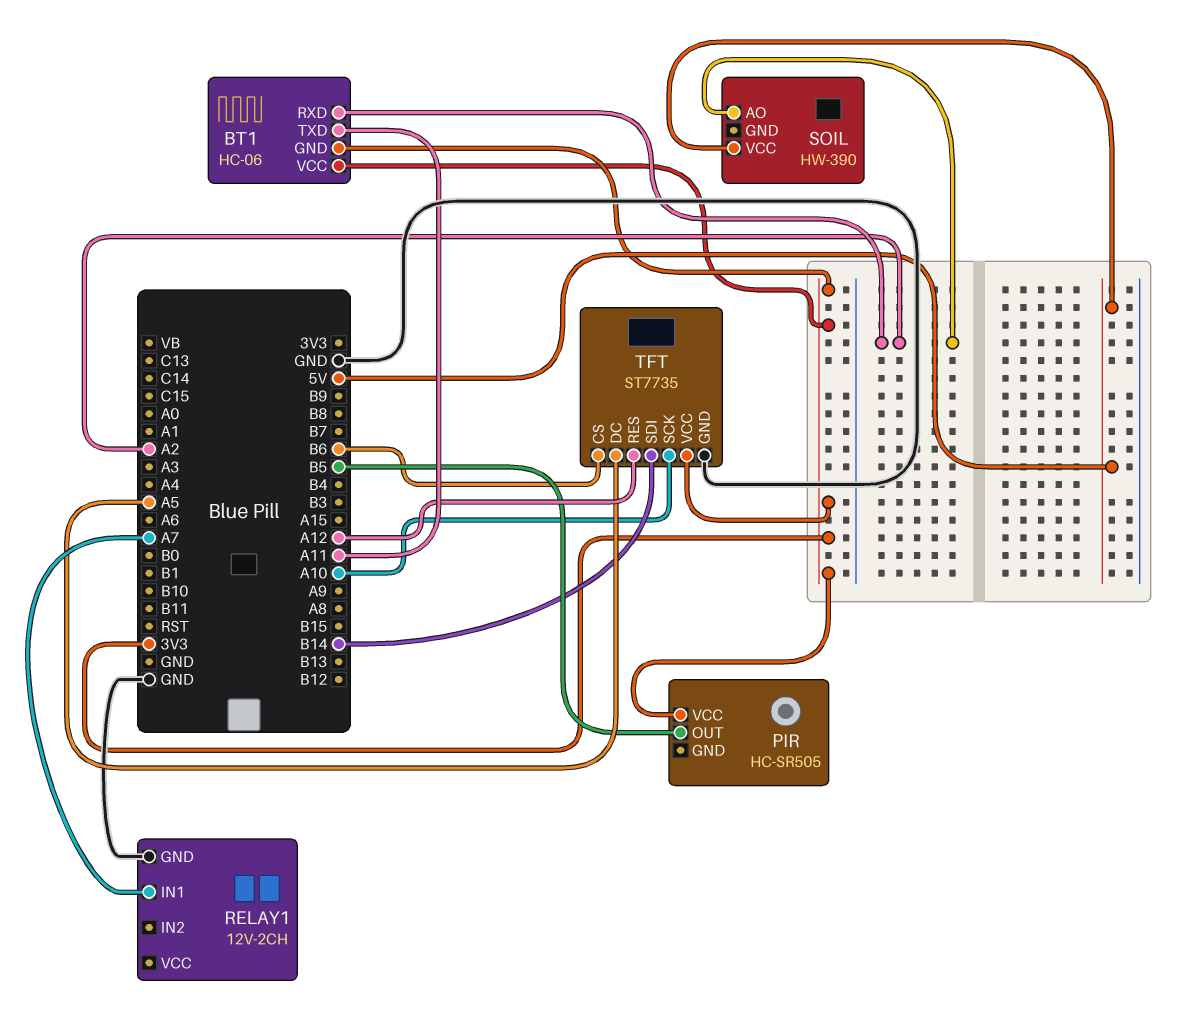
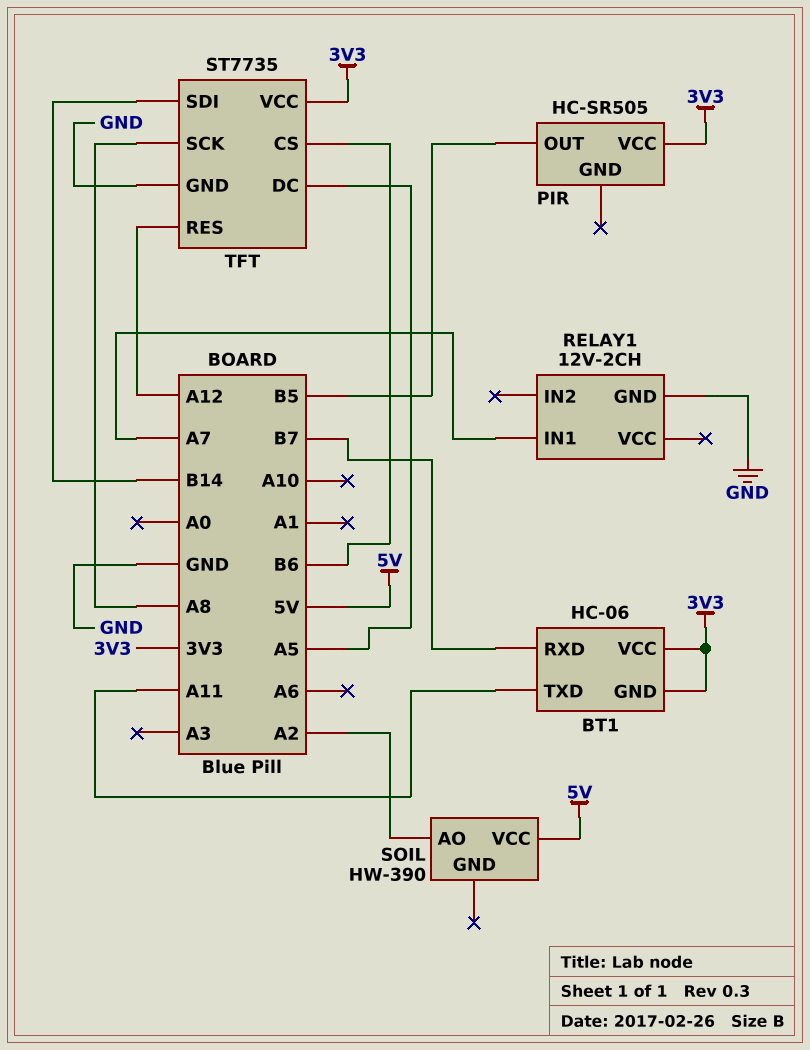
BT1 pin RXD: A2 -> B7
TFT pin SCK: A10 -> A8

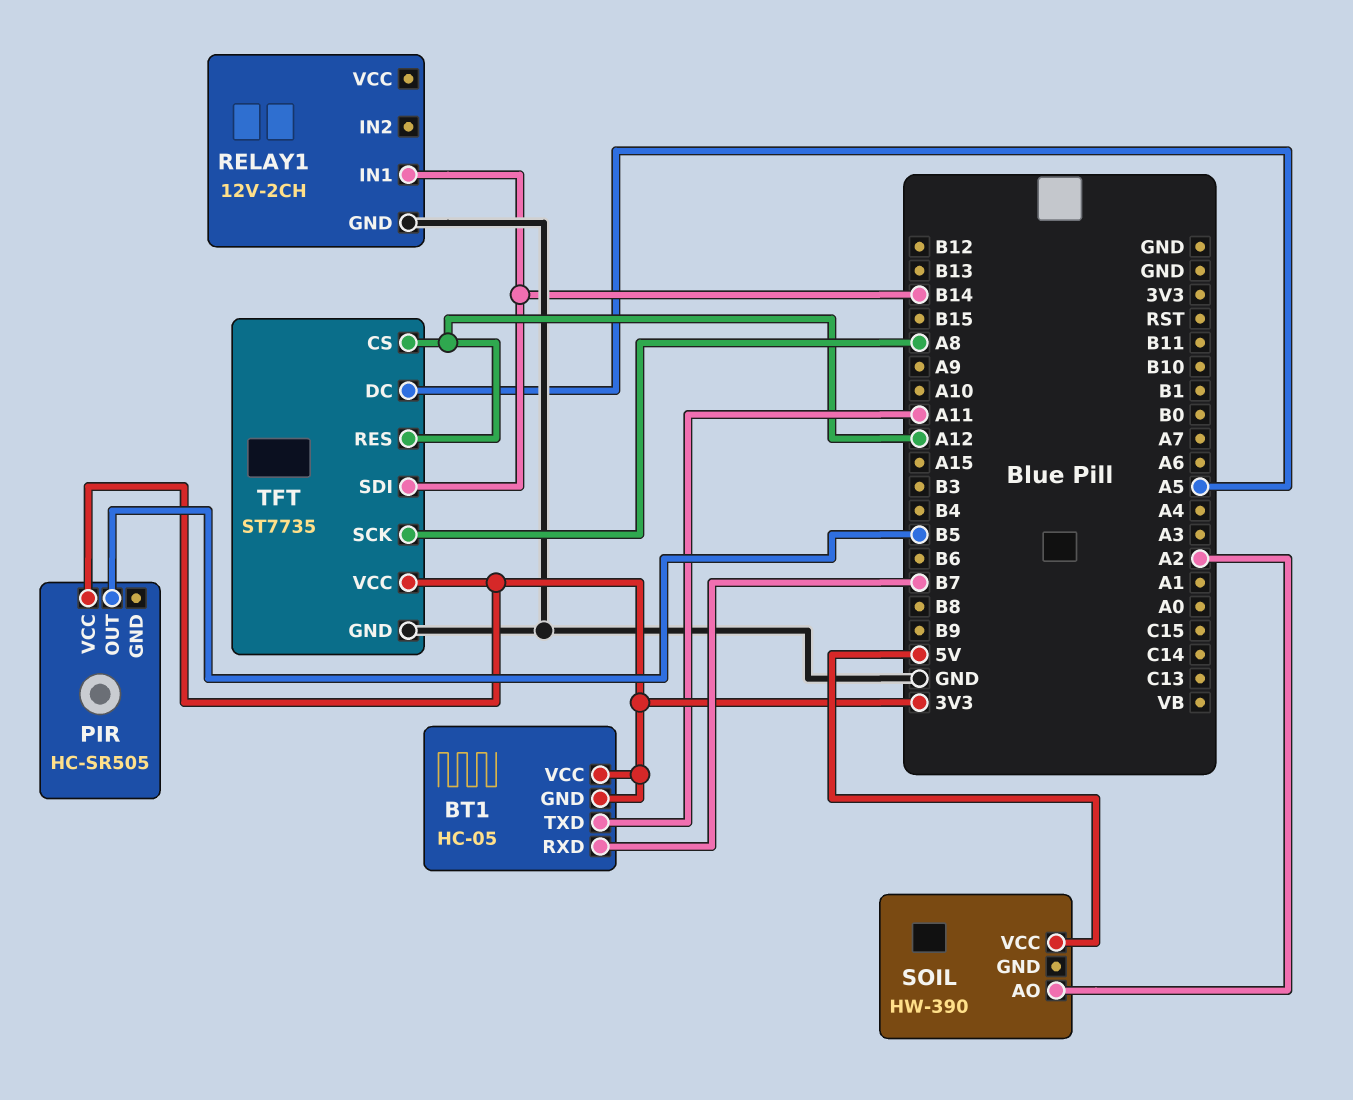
BT1: HC-06 -> HC-05
RELAY1 pin IN1: A7 -> B14
TFT pin CS: B6 -> A12

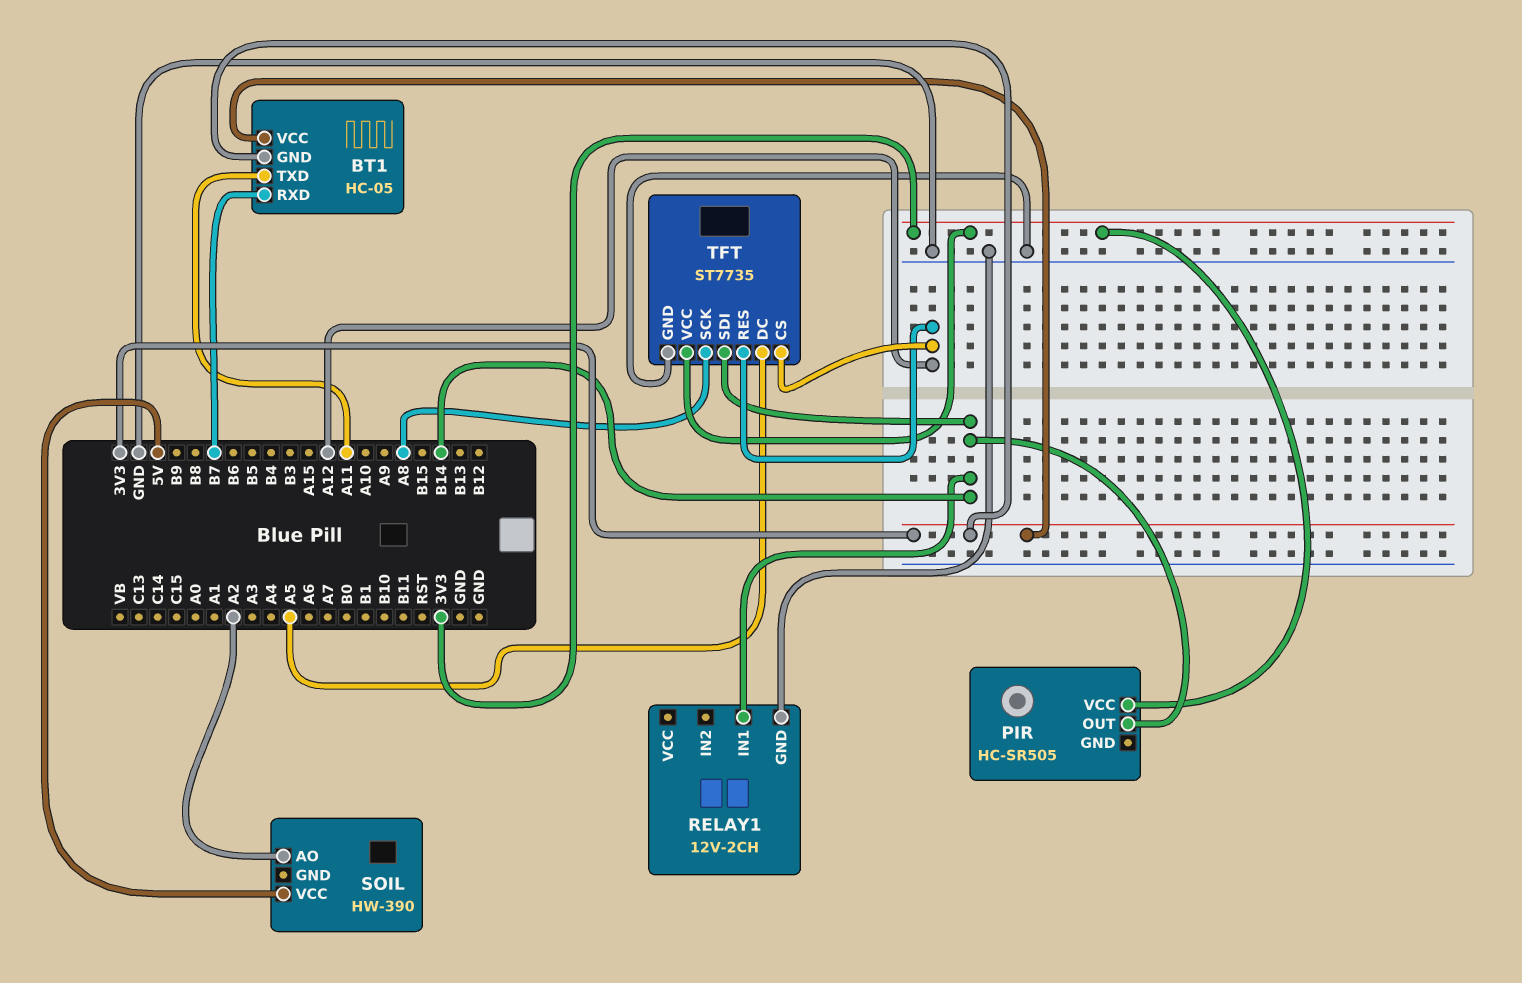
PIR pin OUT: B5 -> B14

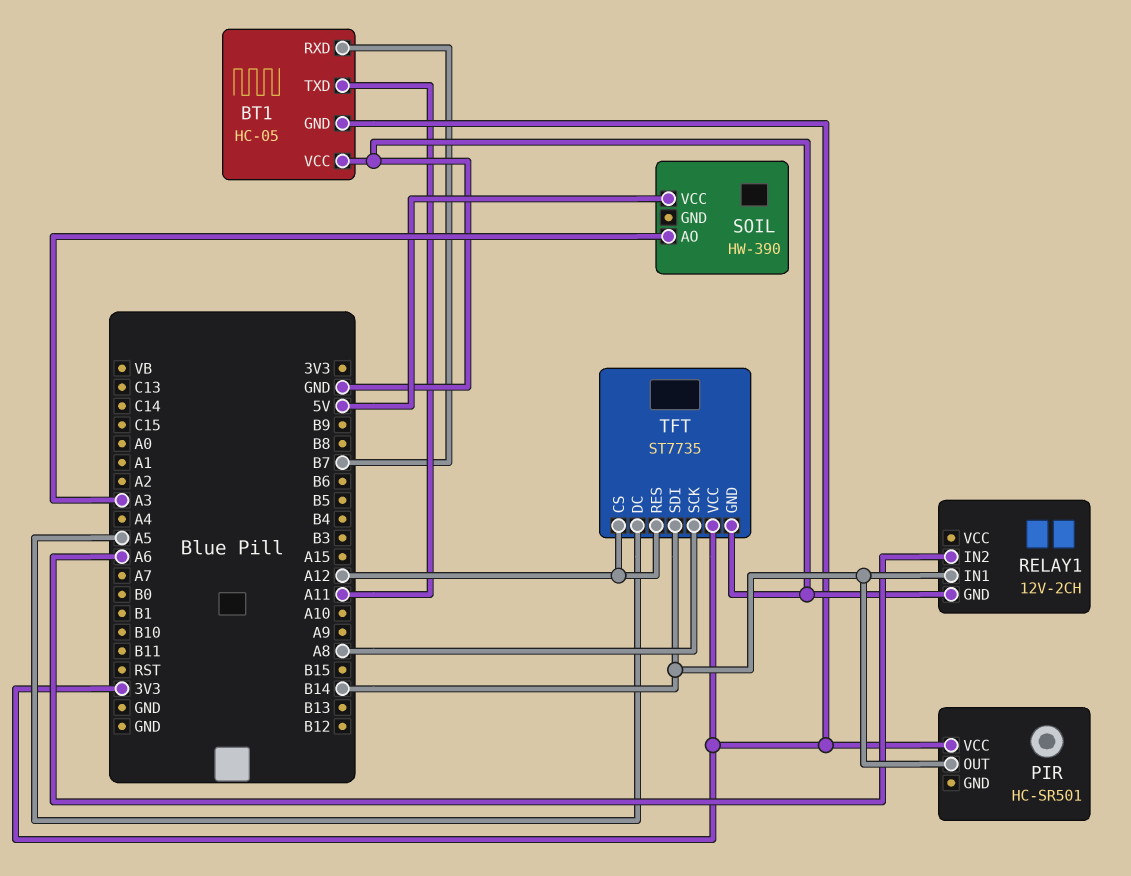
BT1 pin VCC: 3V3 -> GND
PIR: HC-SR505 -> HC-SR501
RELAY1 pin IN2: none -> A6
SOIL pin AO: A2 -> A3

